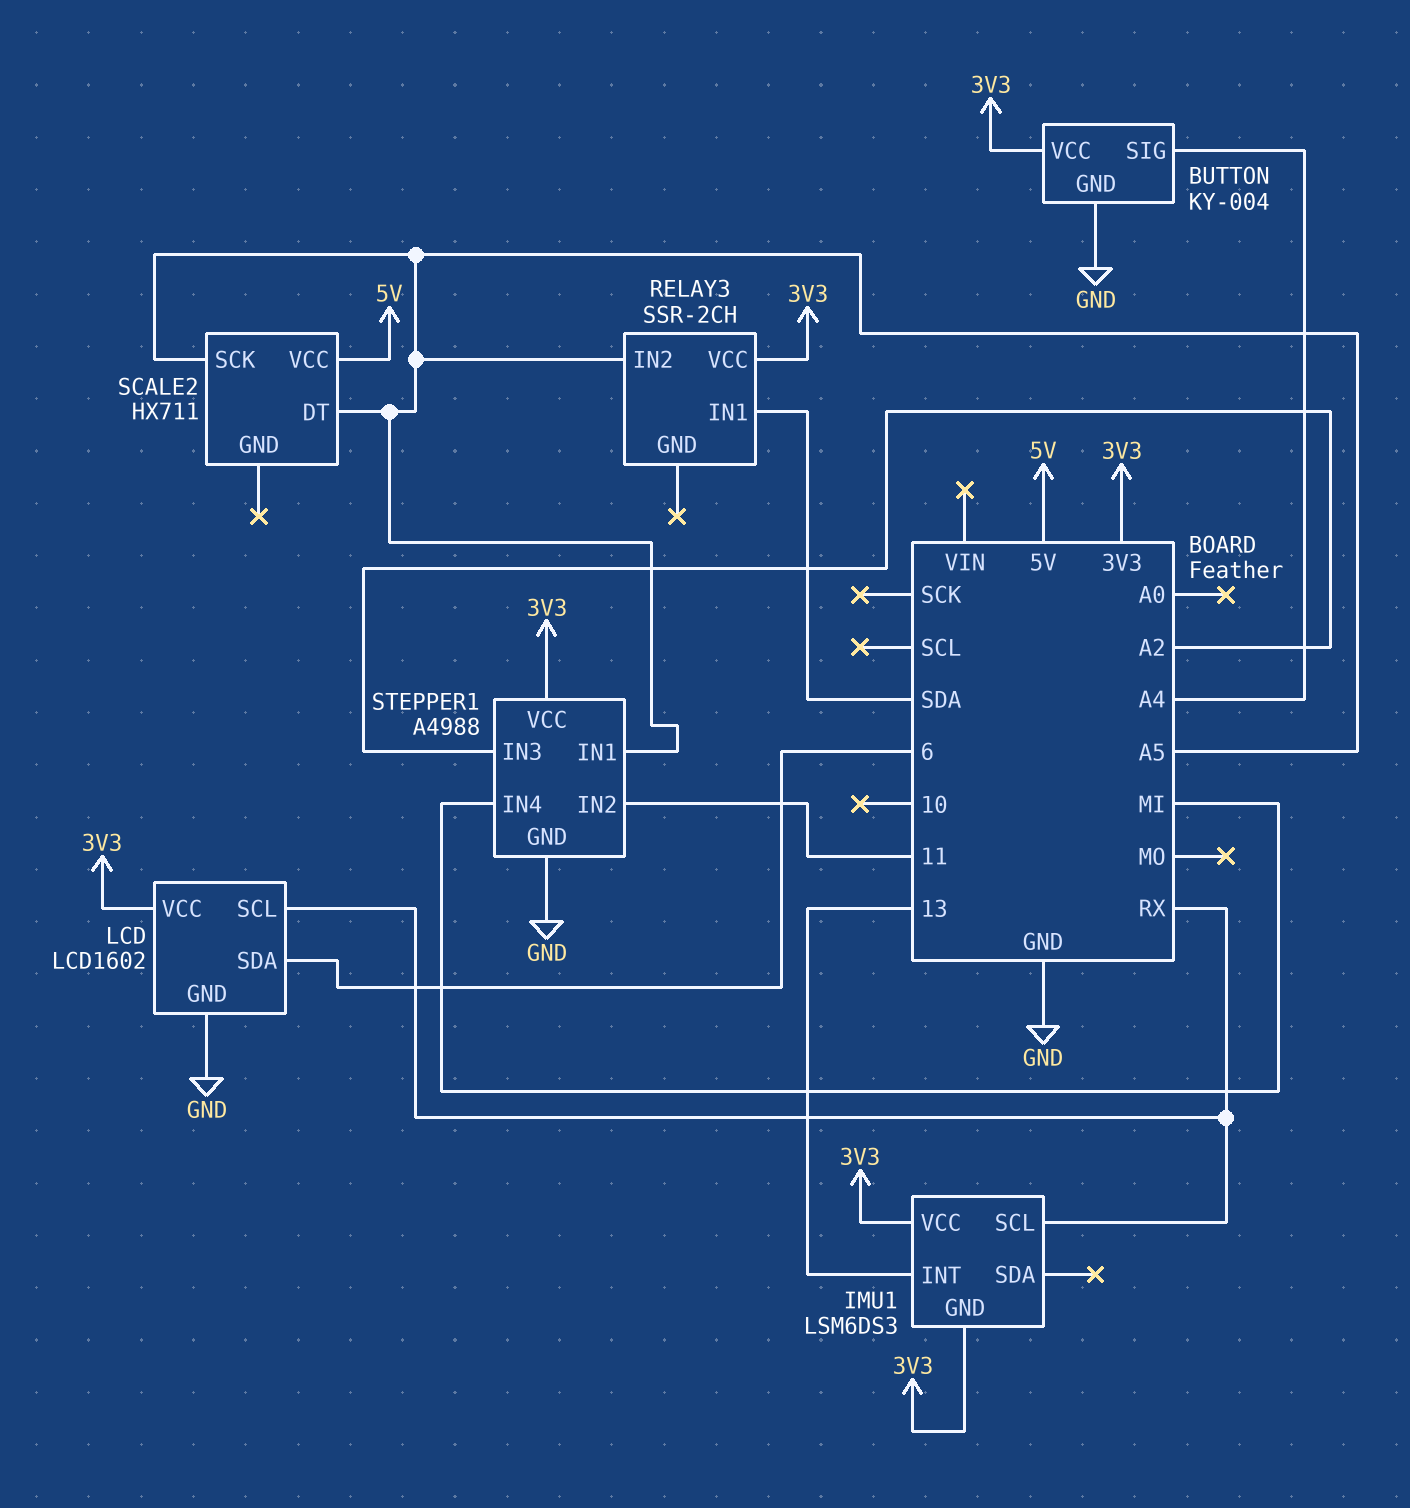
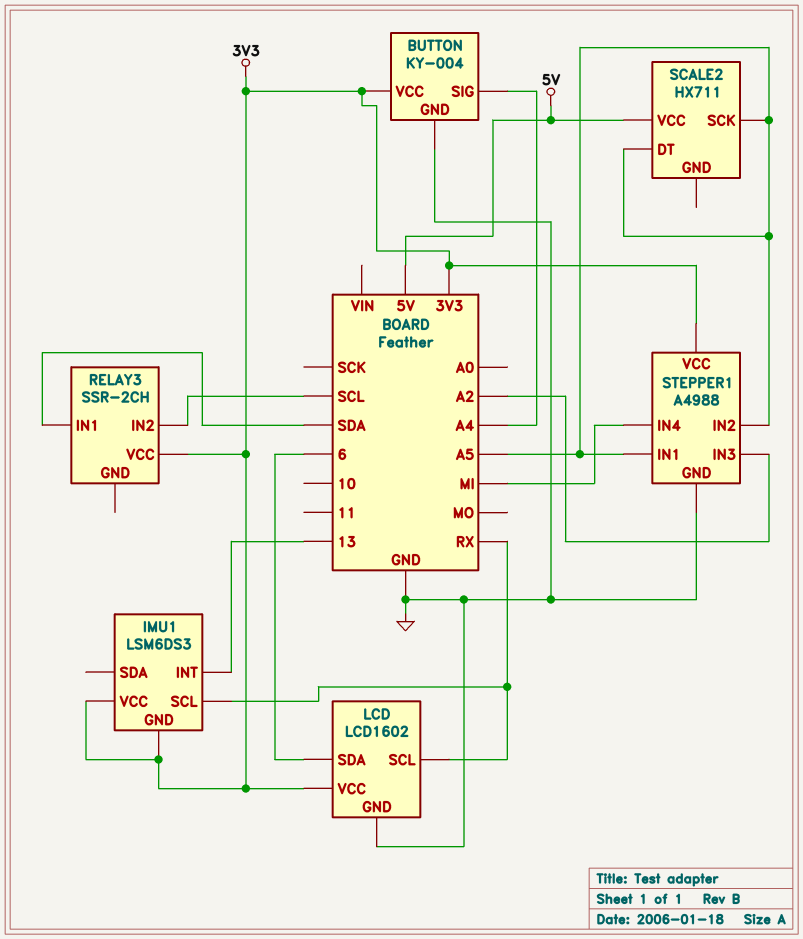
RELAY3 pin IN2: A5 -> SCL
STEPPER1 pin IN2: 11 -> A5

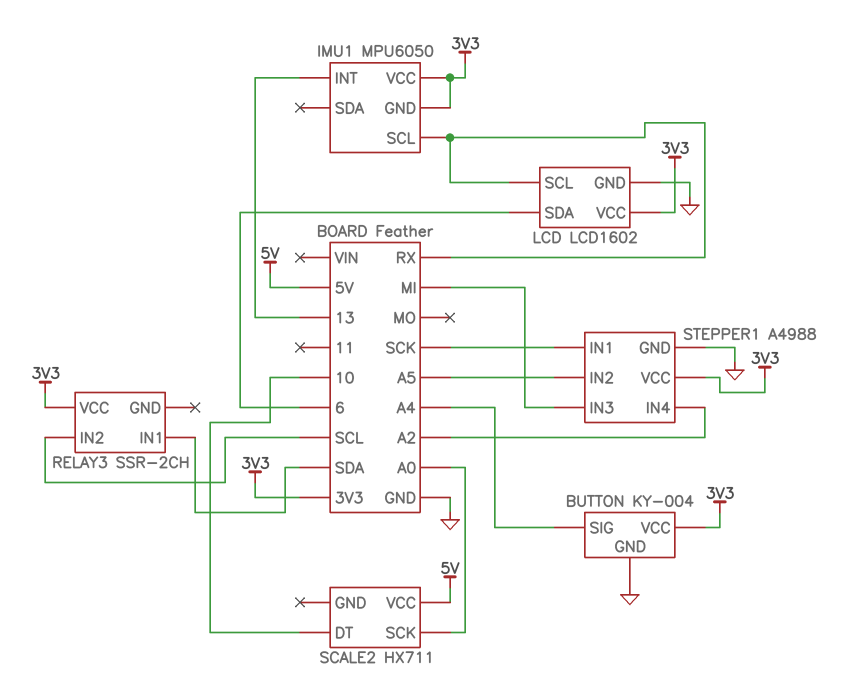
IMU1: LSM6DS3 -> MPU6050
SCALE2 pin DT: A5 -> 10
SCALE2 pin SCK: A5 -> A0
STEPPER1 pin IN1: A5 -> SCK
STEPPER1 pin IN3: A2 -> MI
STEPPER1 pin IN4: MI -> A2

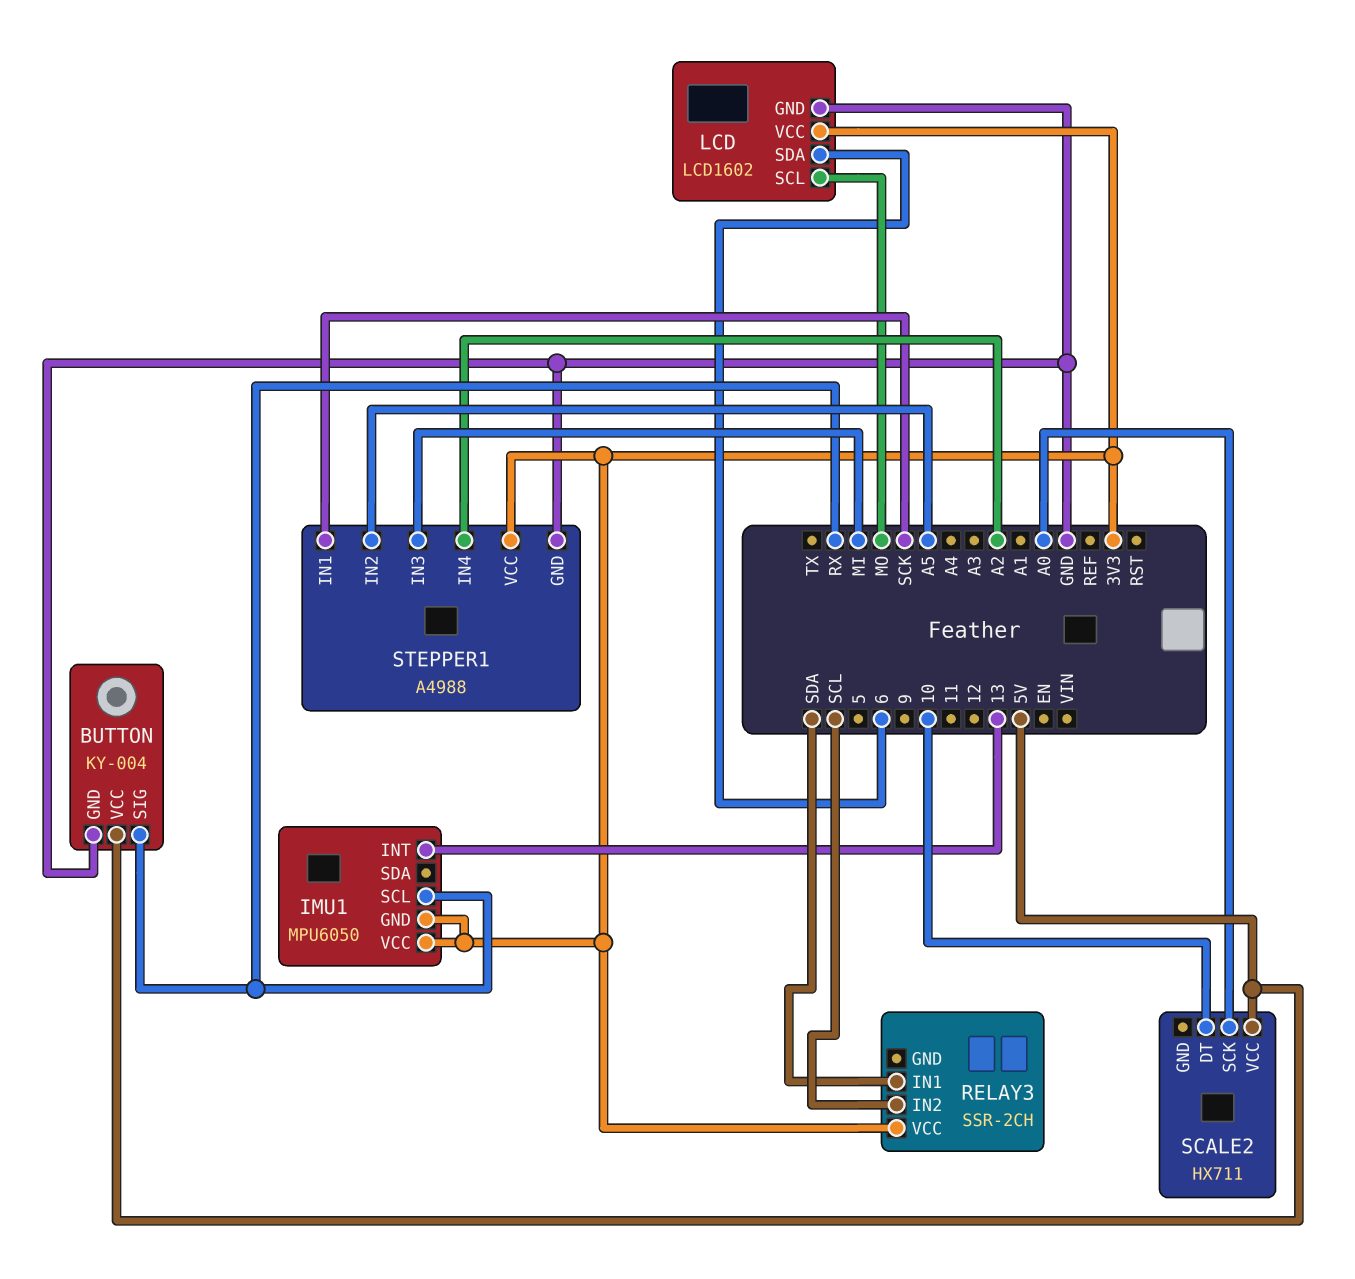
BUTTON pin SIG: A4 -> RX
BUTTON pin VCC: 3V3 -> 5V
LCD pin SCL: RX -> MO

